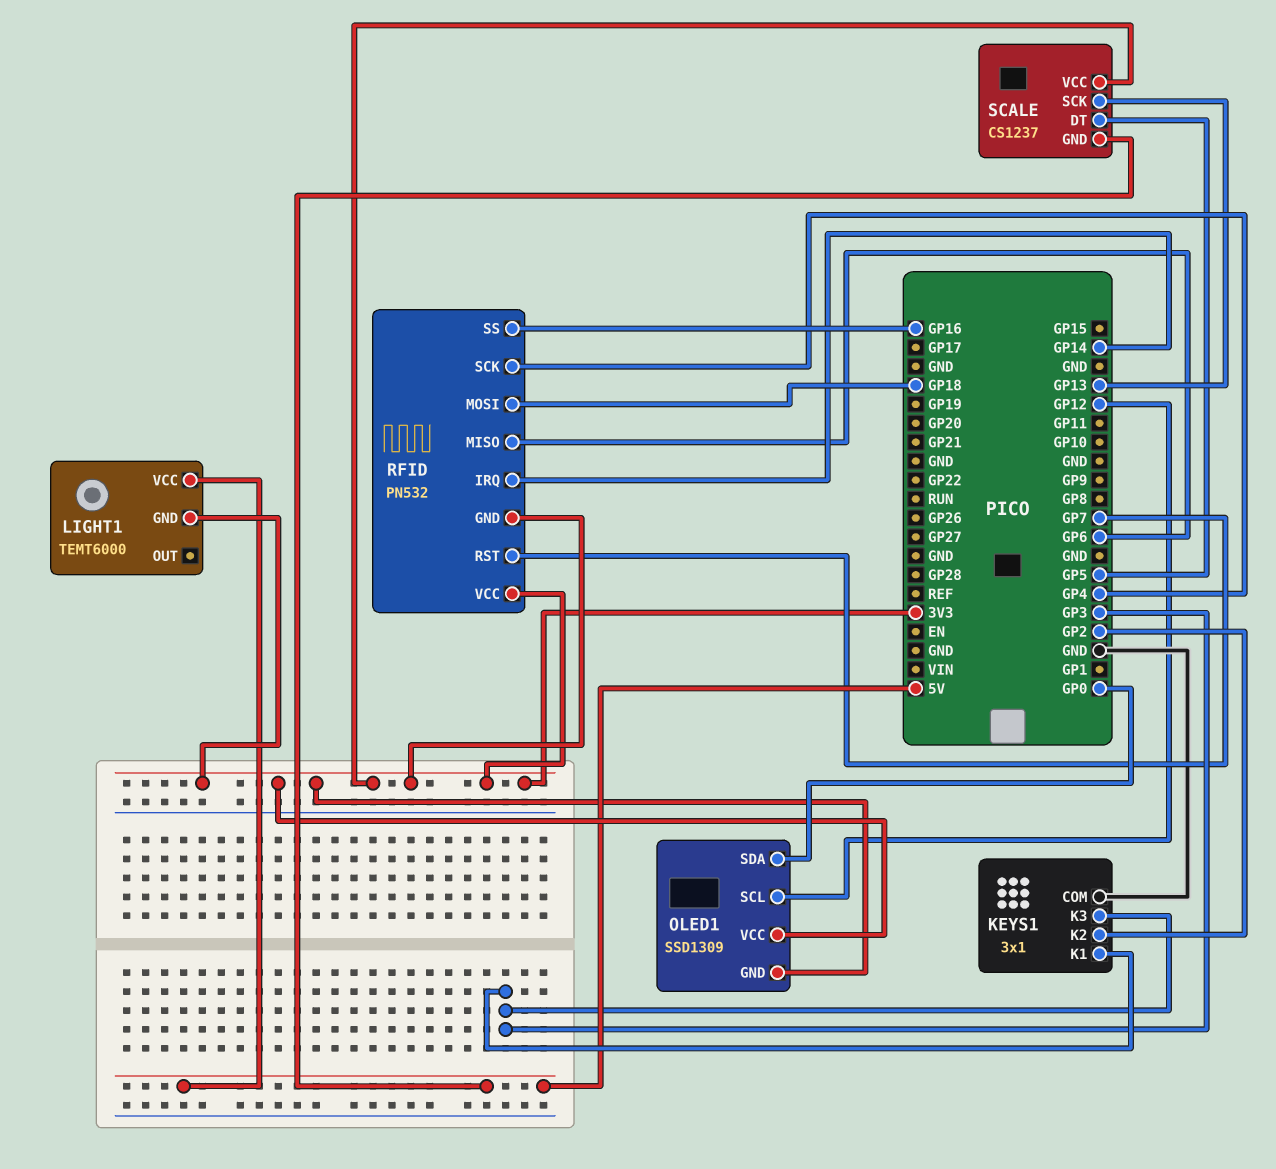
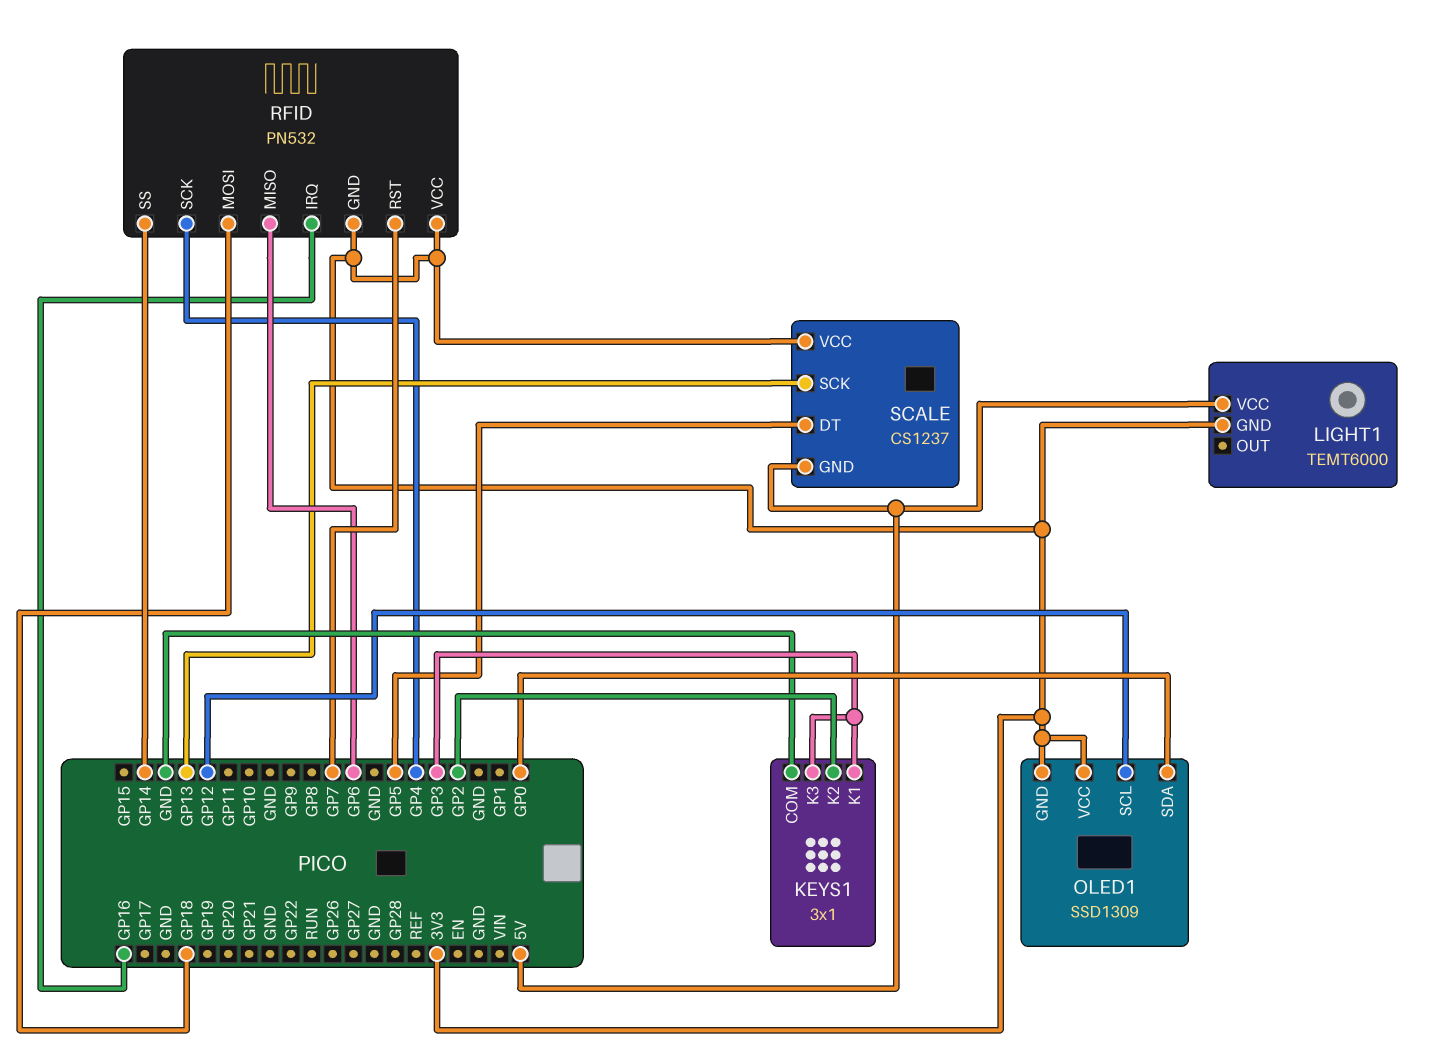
RFID pin IRQ: GP14 -> GP16
RFID pin SS: GP16 -> GP14

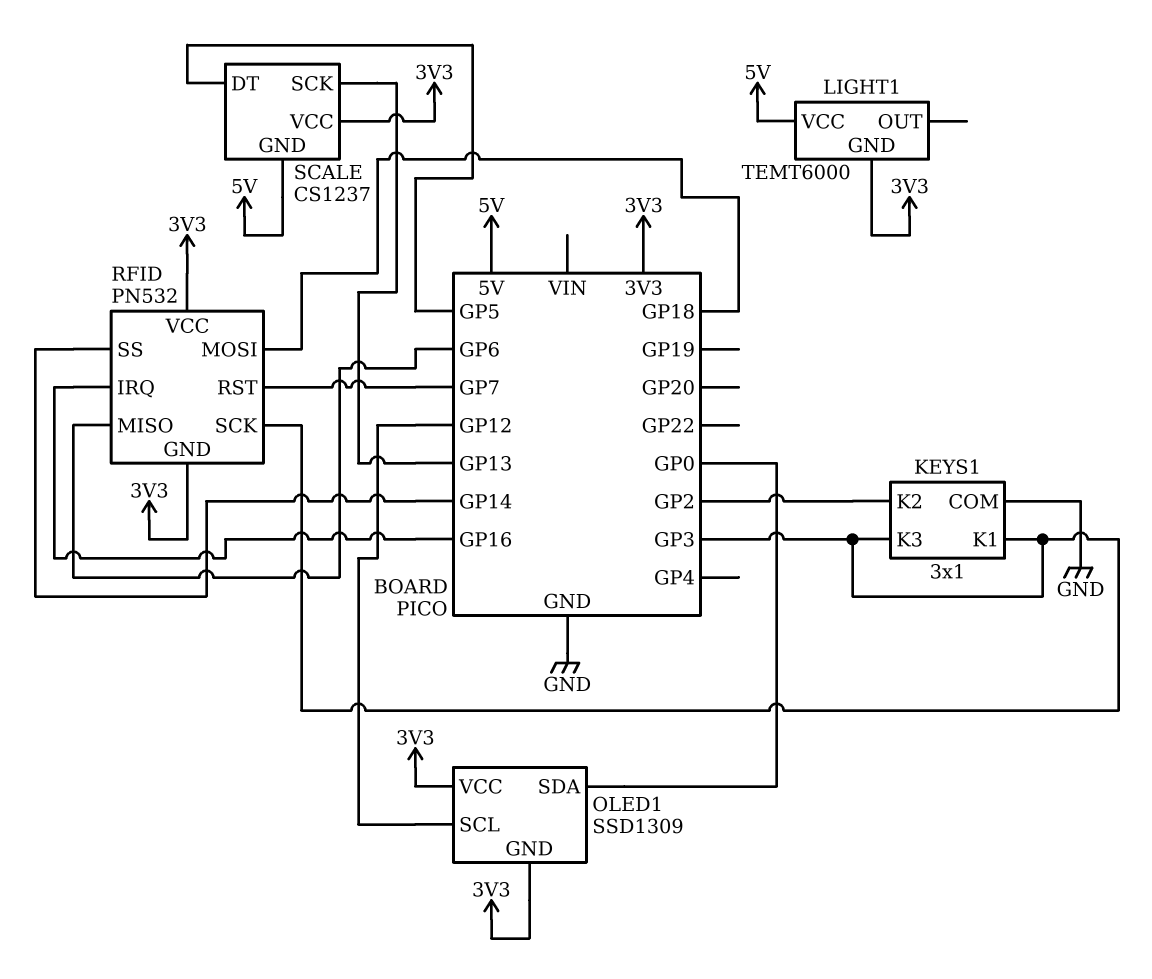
RFID pin SCK: GP4 -> GP3

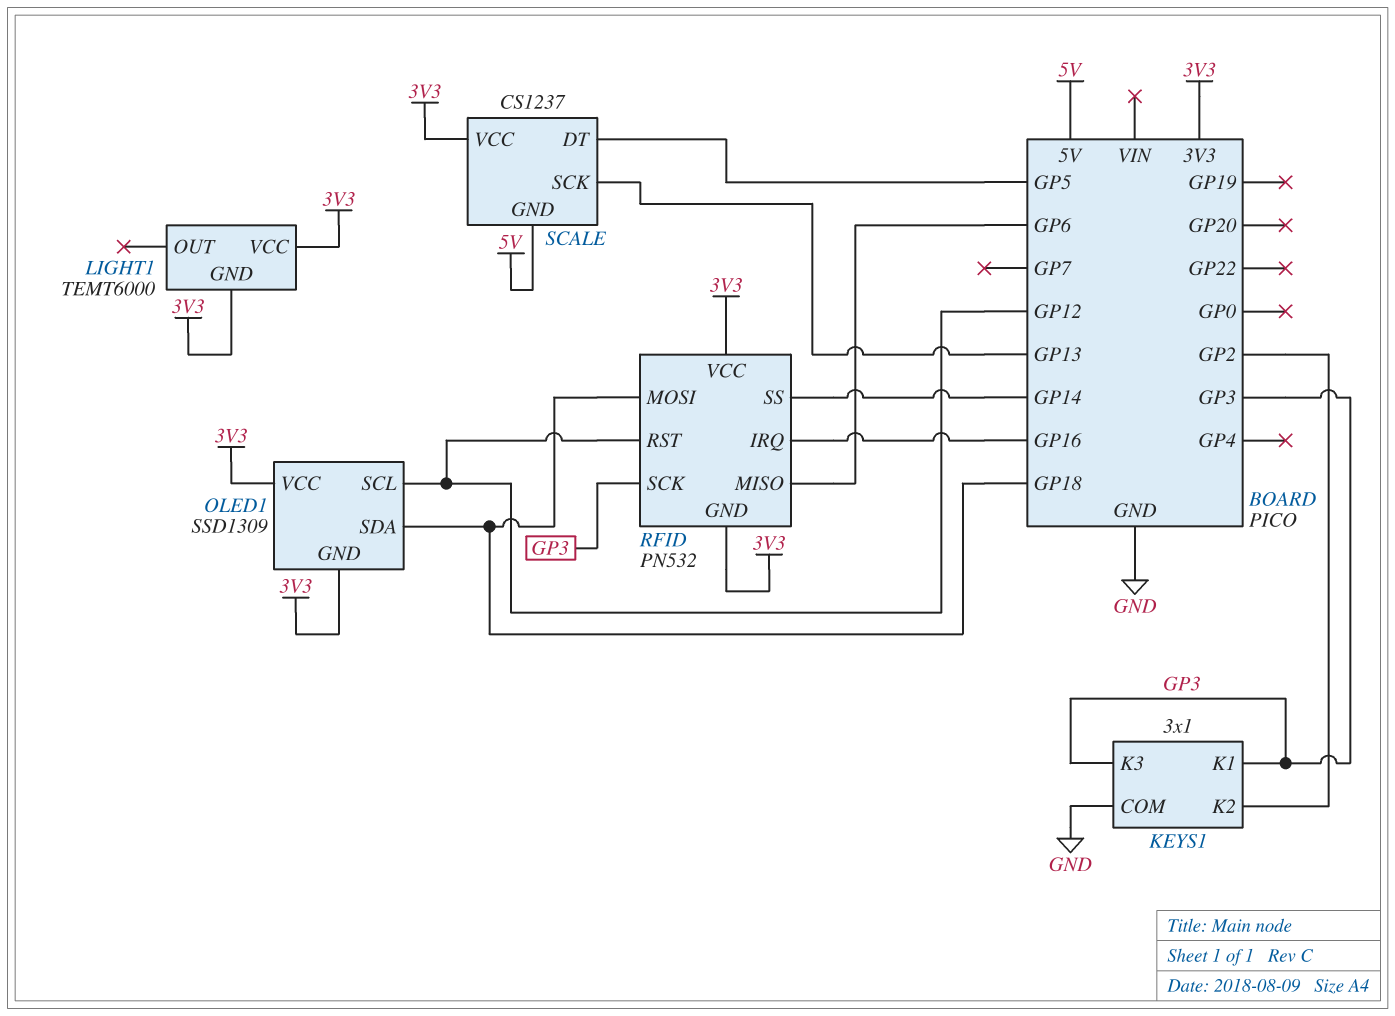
LIGHT1 pin VCC: 5V -> 3V3
OLED1 pin SDA: GP0 -> GP18
RFID pin RST: GP7 -> GP12

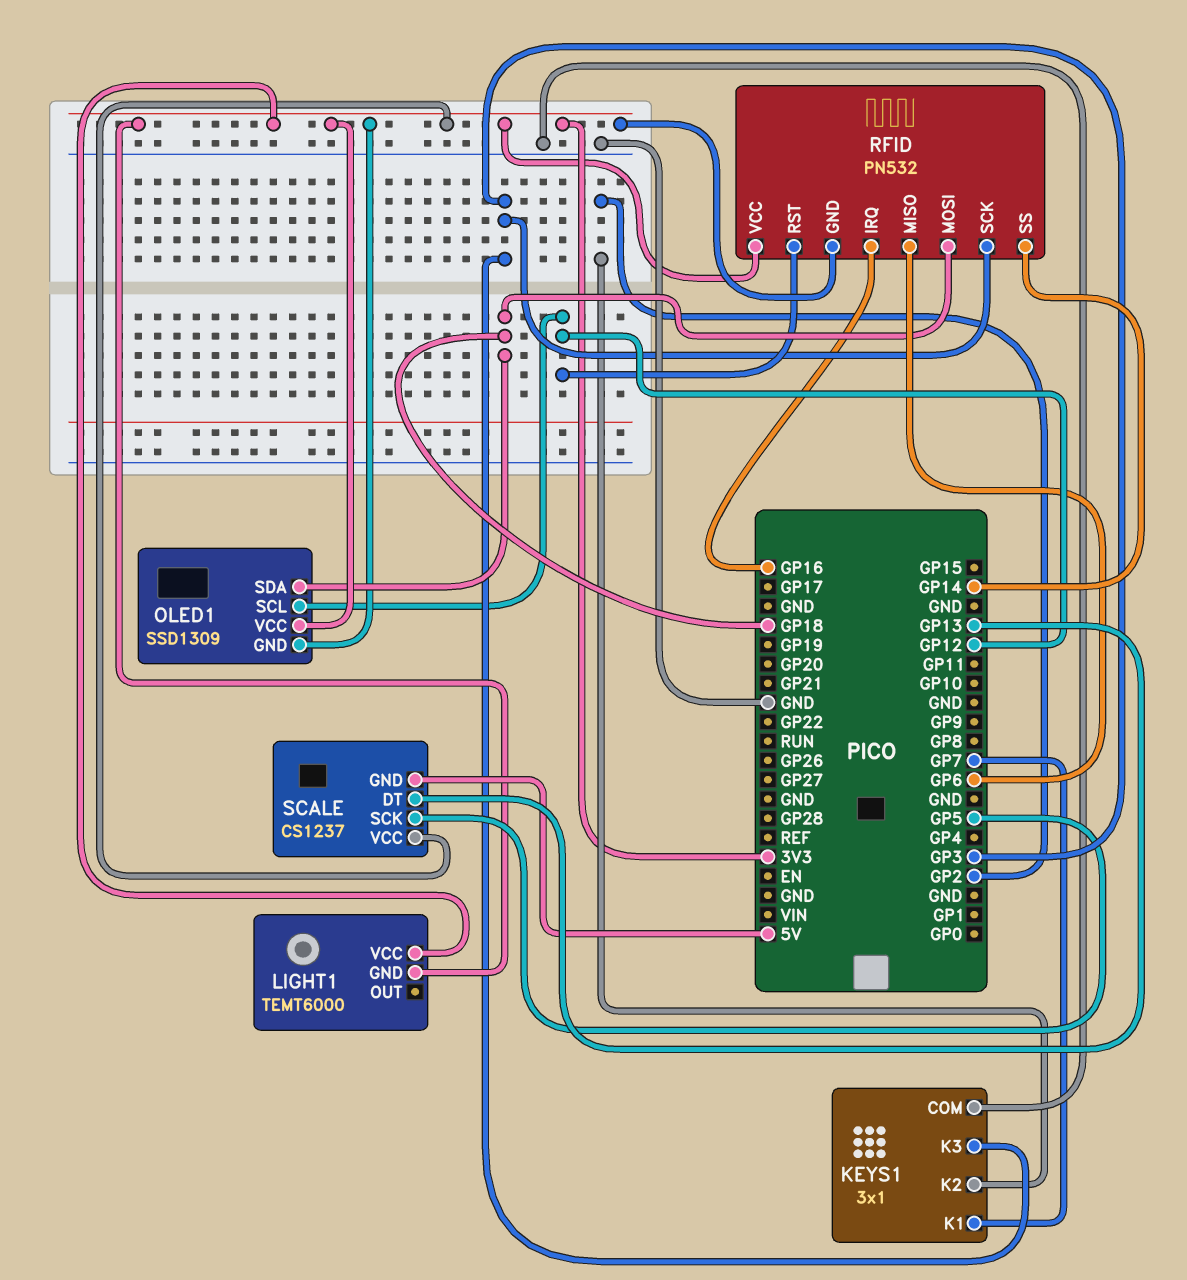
KEYS1 pin K1: GP3 -> GP7
SCALE pin DT: GP5 -> GP13
SCALE pin SCK: GP13 -> GP5

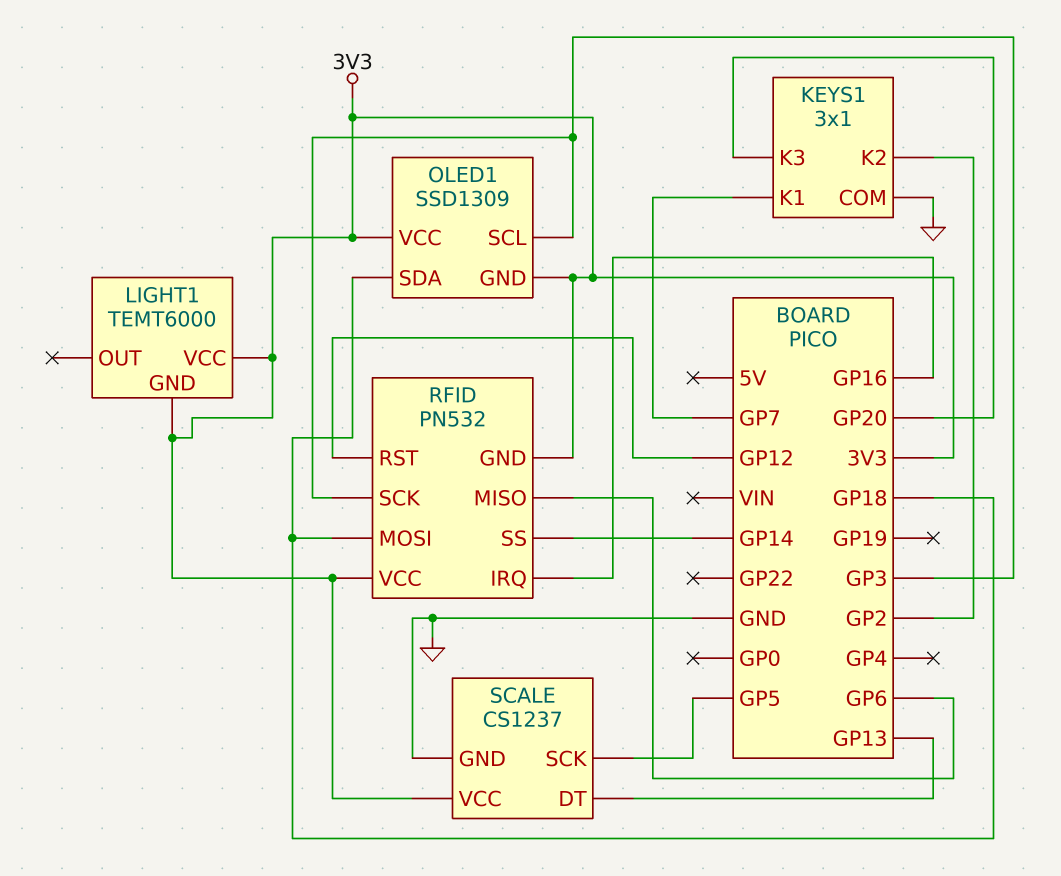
KEYS1 pin K3: GP3 -> GP20
OLED1 pin SCL: GP12 -> GP3
SCALE pin GND: 5V -> GND

